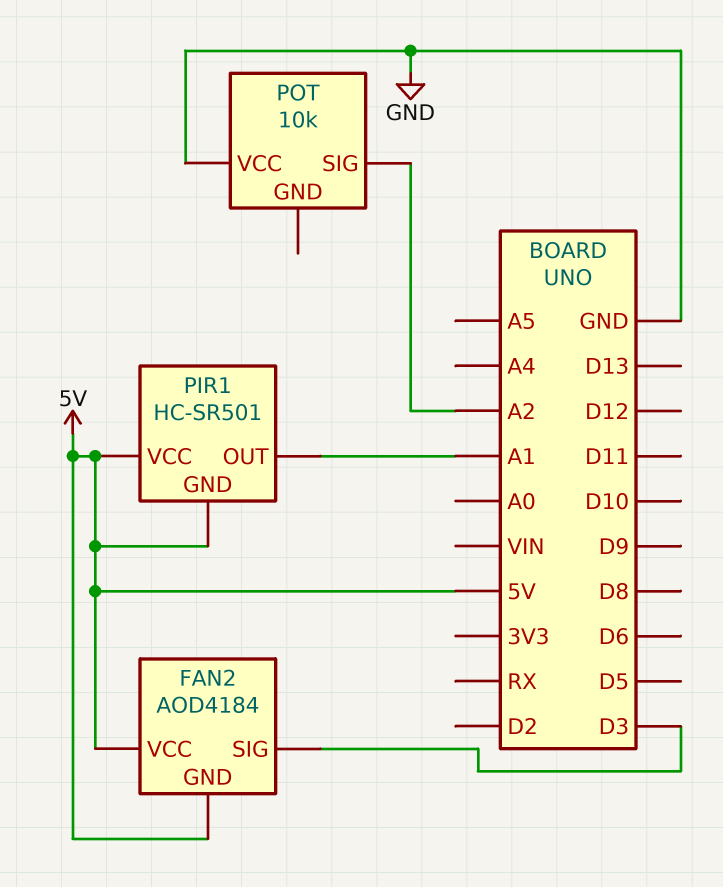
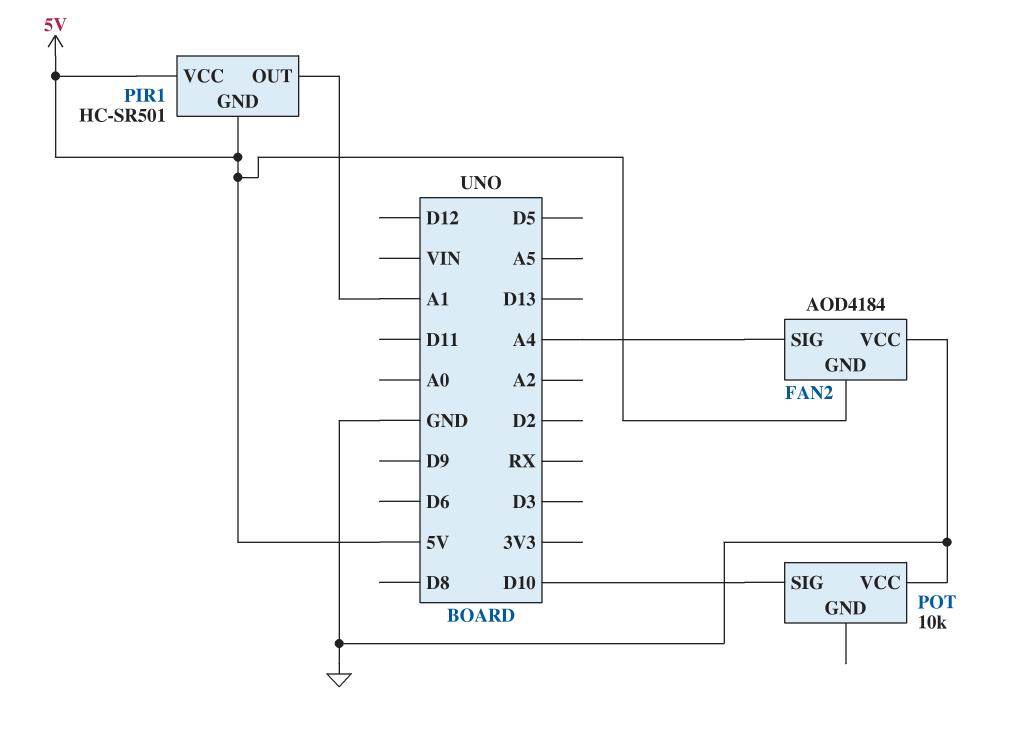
FAN2 pin SIG: D3 -> A4
FAN2 pin VCC: 5V -> GND
POT pin SIG: A2 -> D10

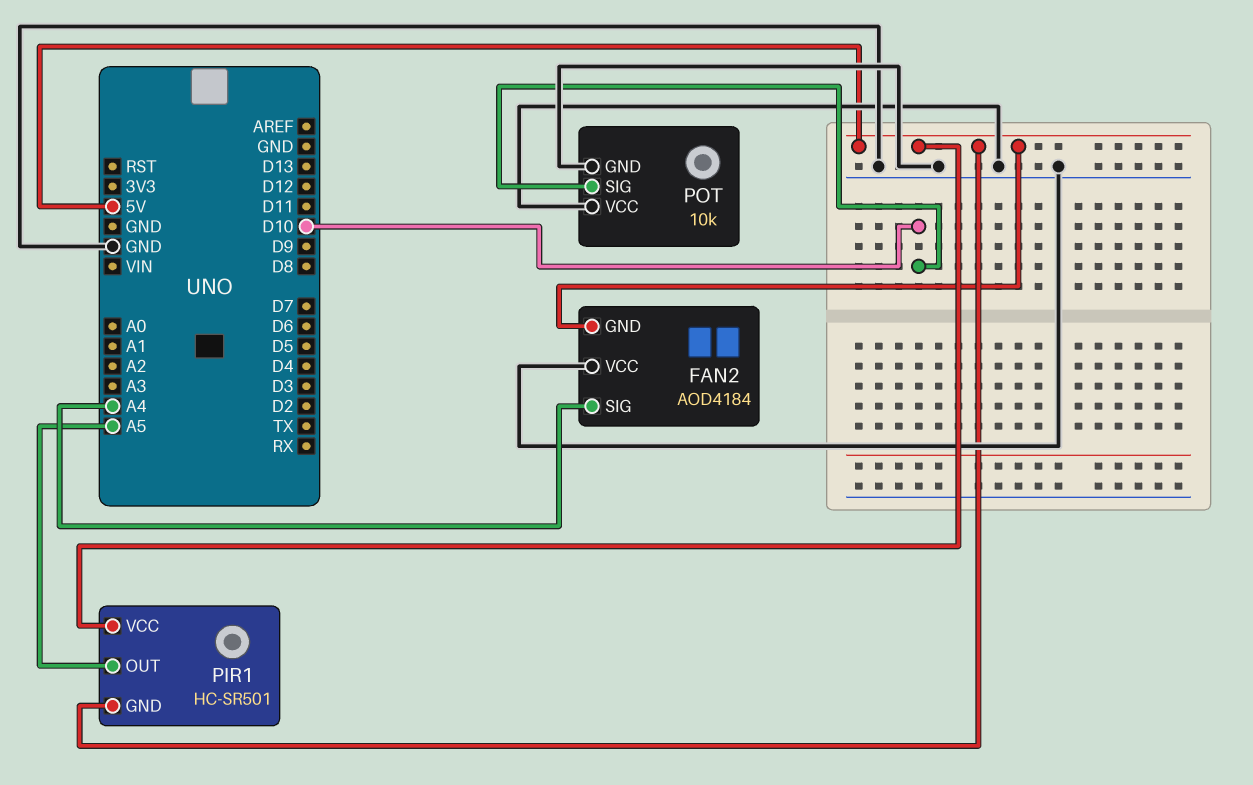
PIR1 pin OUT: A1 -> A5
POT pin GND: none -> GND

